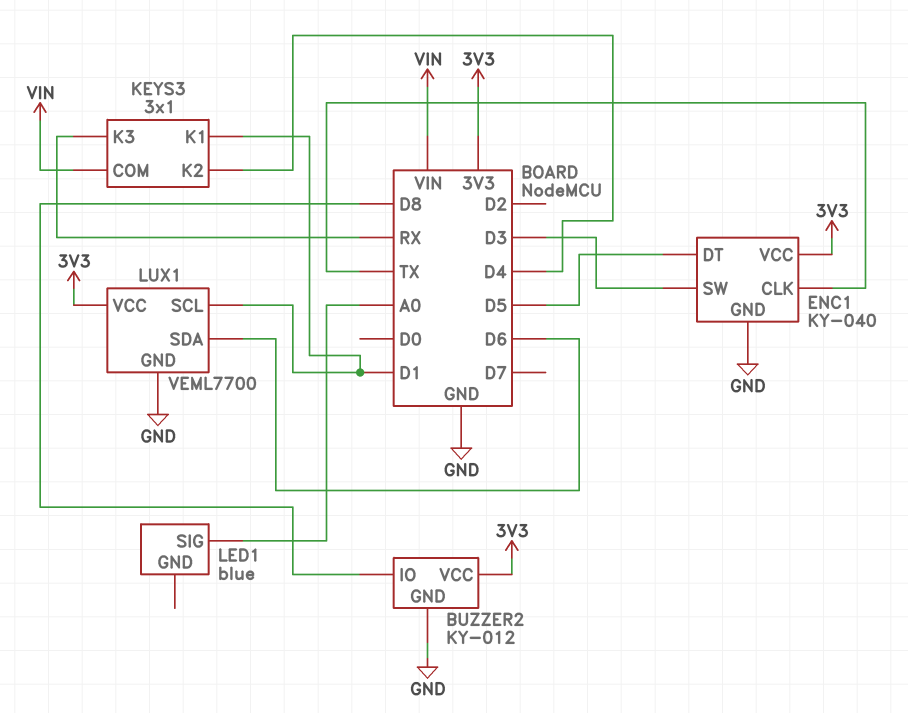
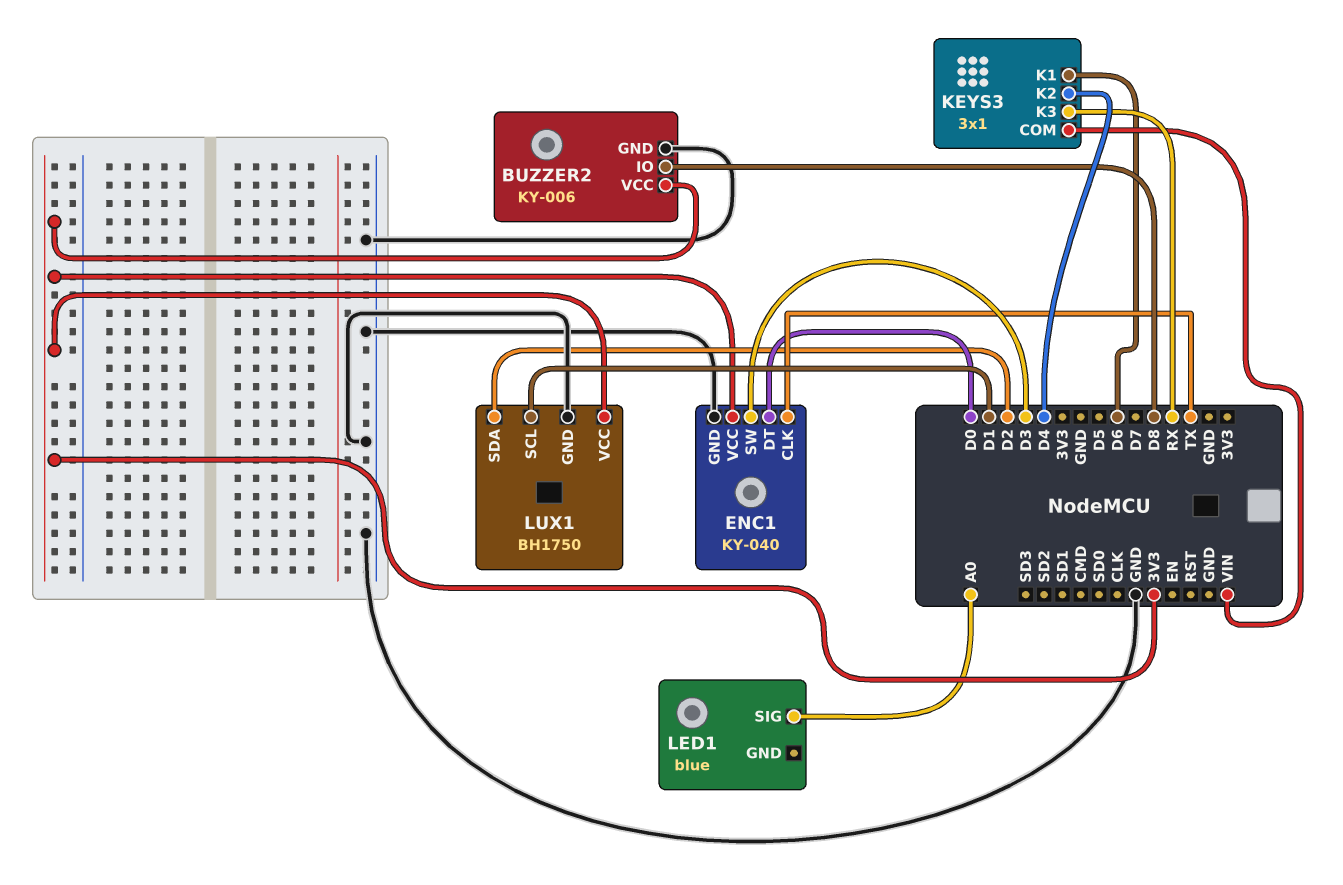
BUZZER2: KY-012 -> KY-006
ENC1 pin DT: D5 -> D0
KEYS3 pin K1: D1 -> D6
LUX1: VEML7700 -> BH1750
LUX1 pin SDA: D6 -> D2

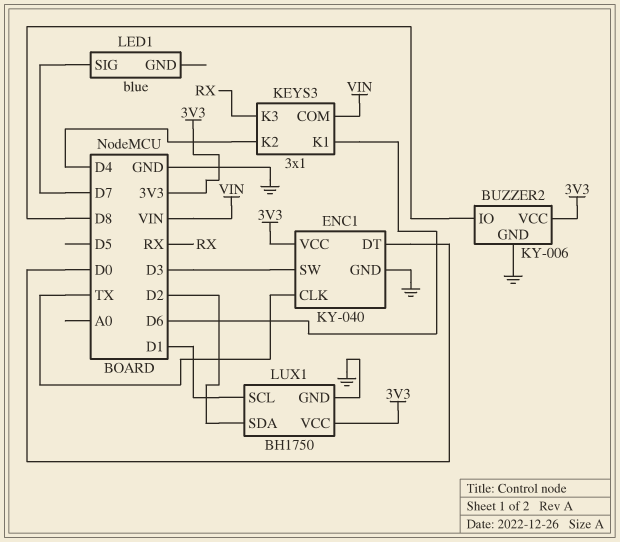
LED1 pin SIG: A0 -> D7

